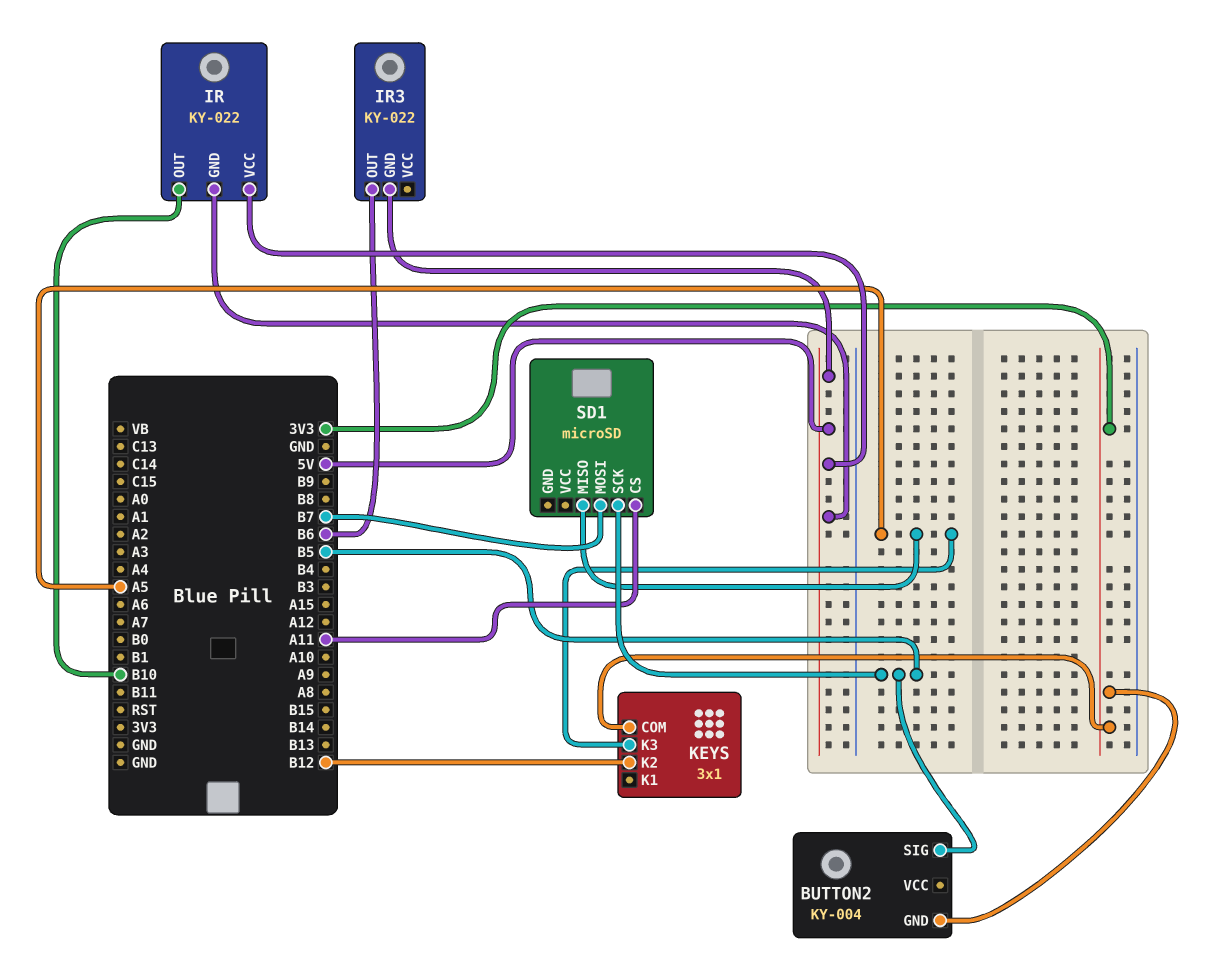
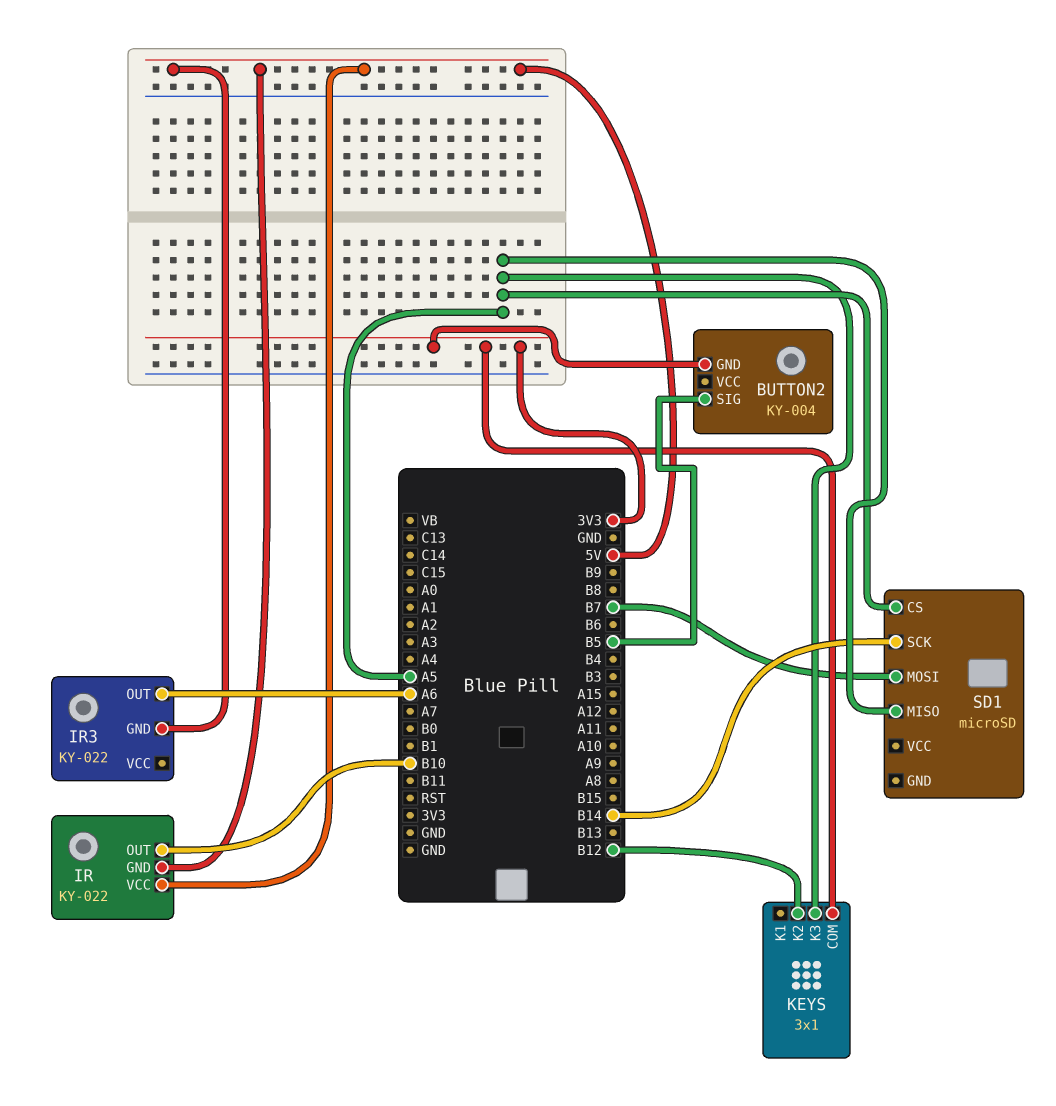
IR3 pin OUT: B6 -> A6
SD1 pin CS: A11 -> A5
SD1 pin SCK: B5 -> B14

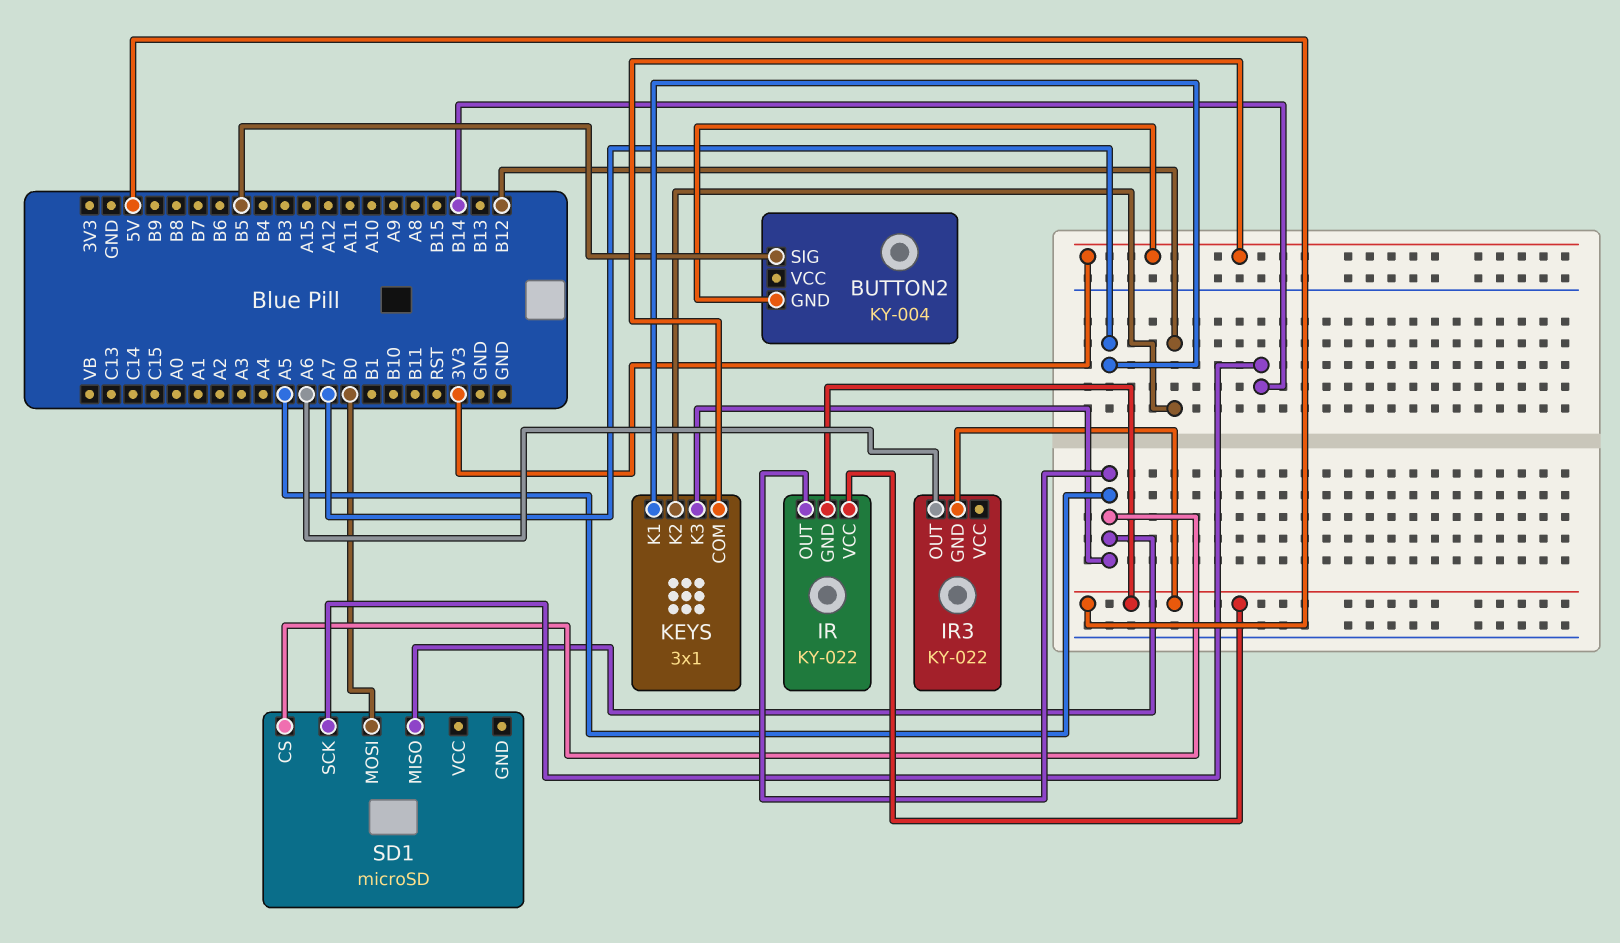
IR pin OUT: B10 -> A5
KEYS pin K1: none -> A7
SD1 pin MOSI: B7 -> B0

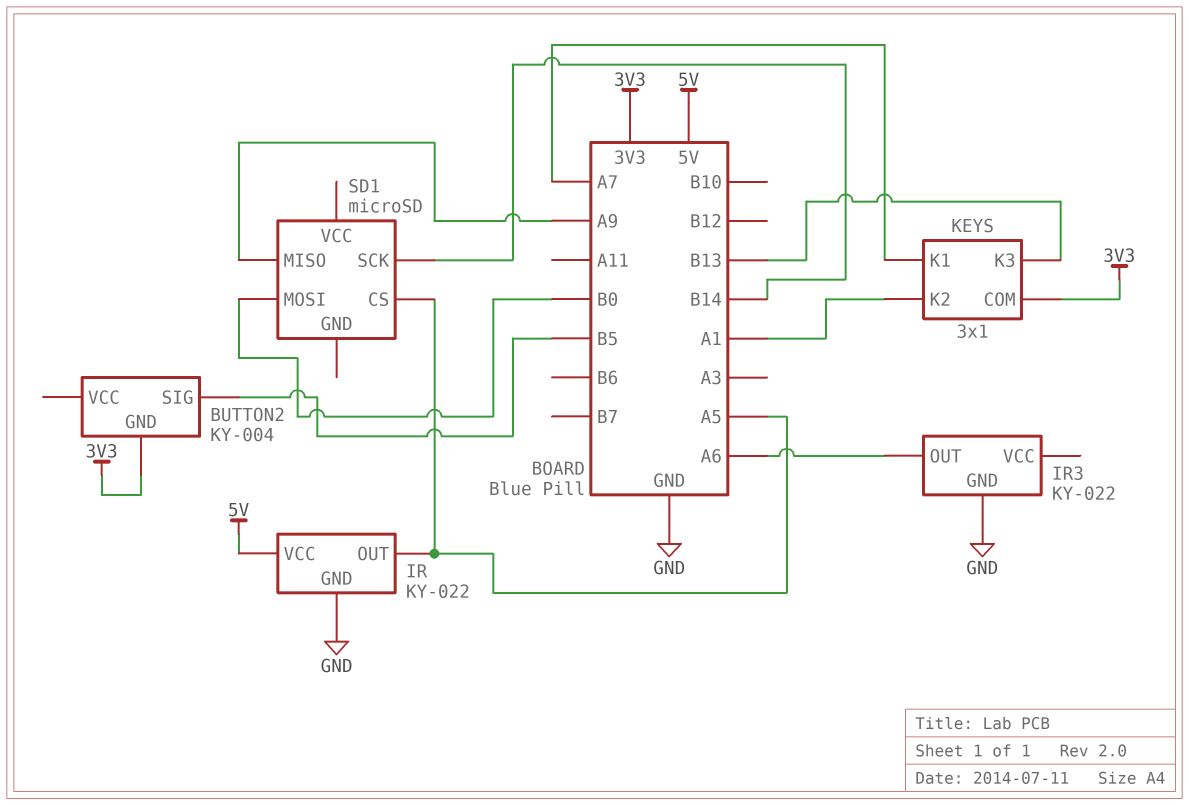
IR pin GND: 5V -> GND
IR3 pin GND: 5V -> GND
KEYS pin K2: B12 -> A1
KEYS pin K3: A5 -> B13
SD1 pin MISO: A5 -> A9

